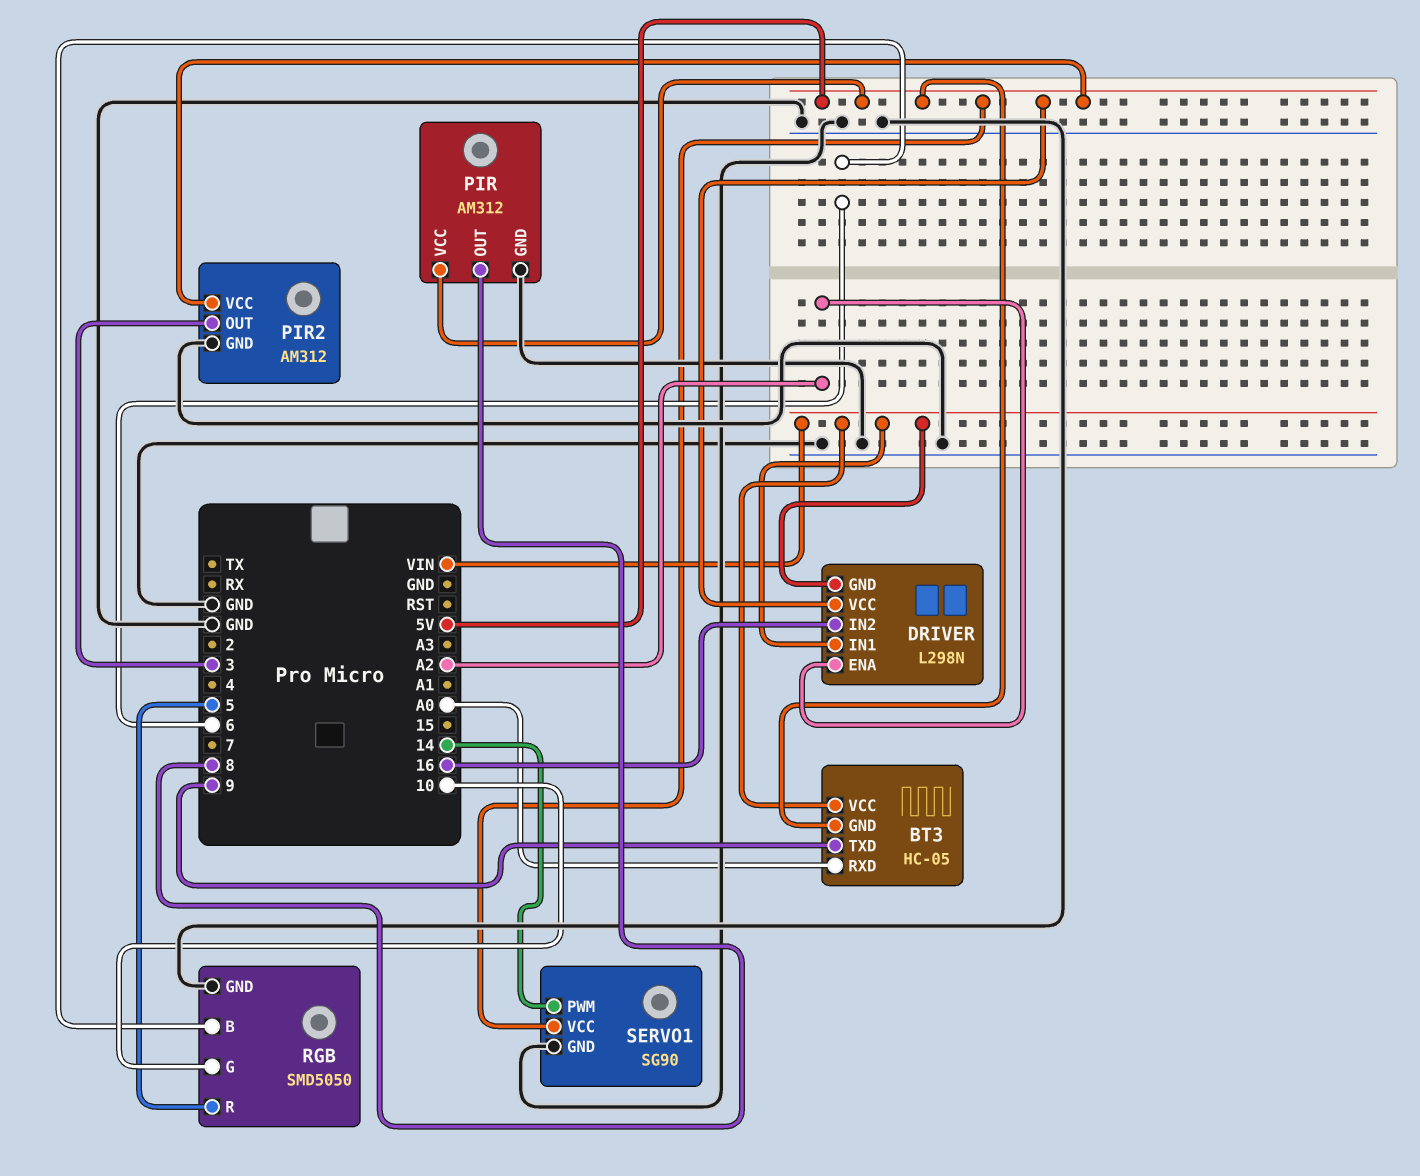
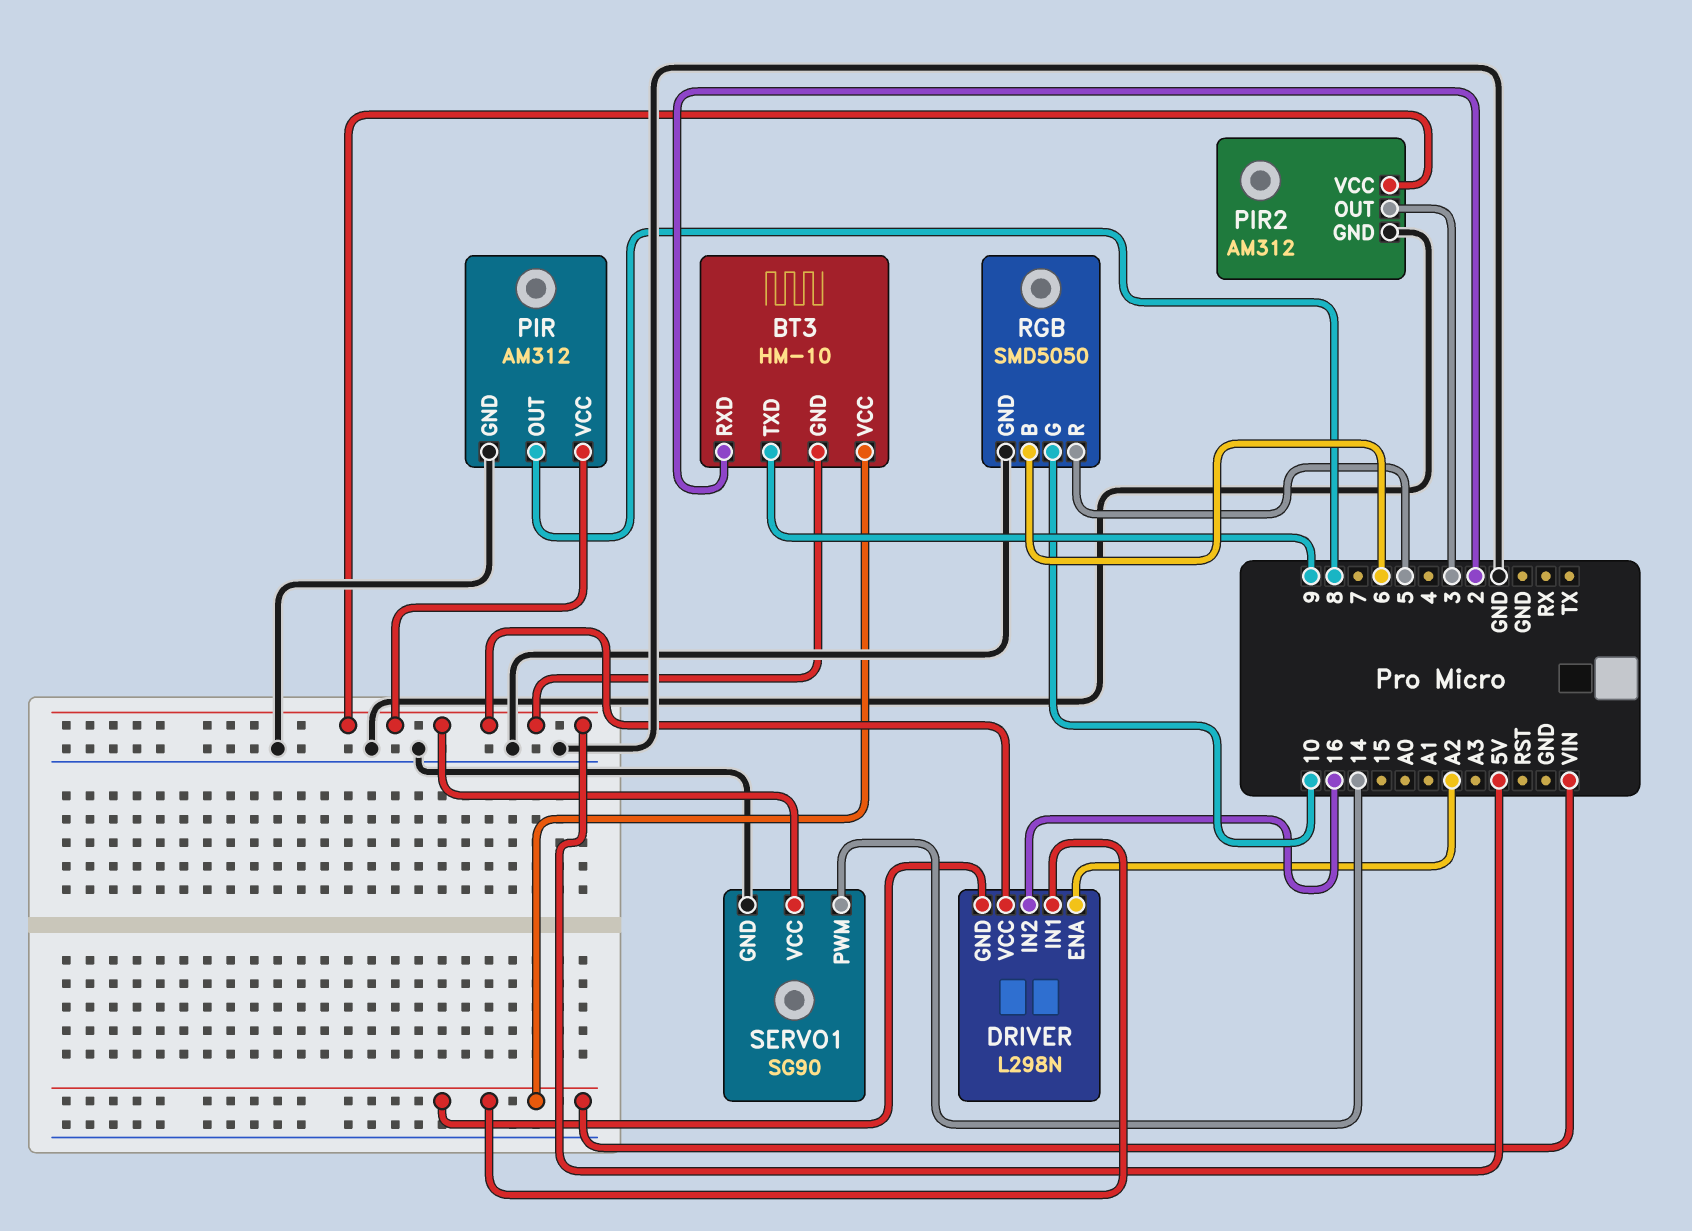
BT3: HC-05 -> HM-10
BT3 pin RXD: A0 -> 2

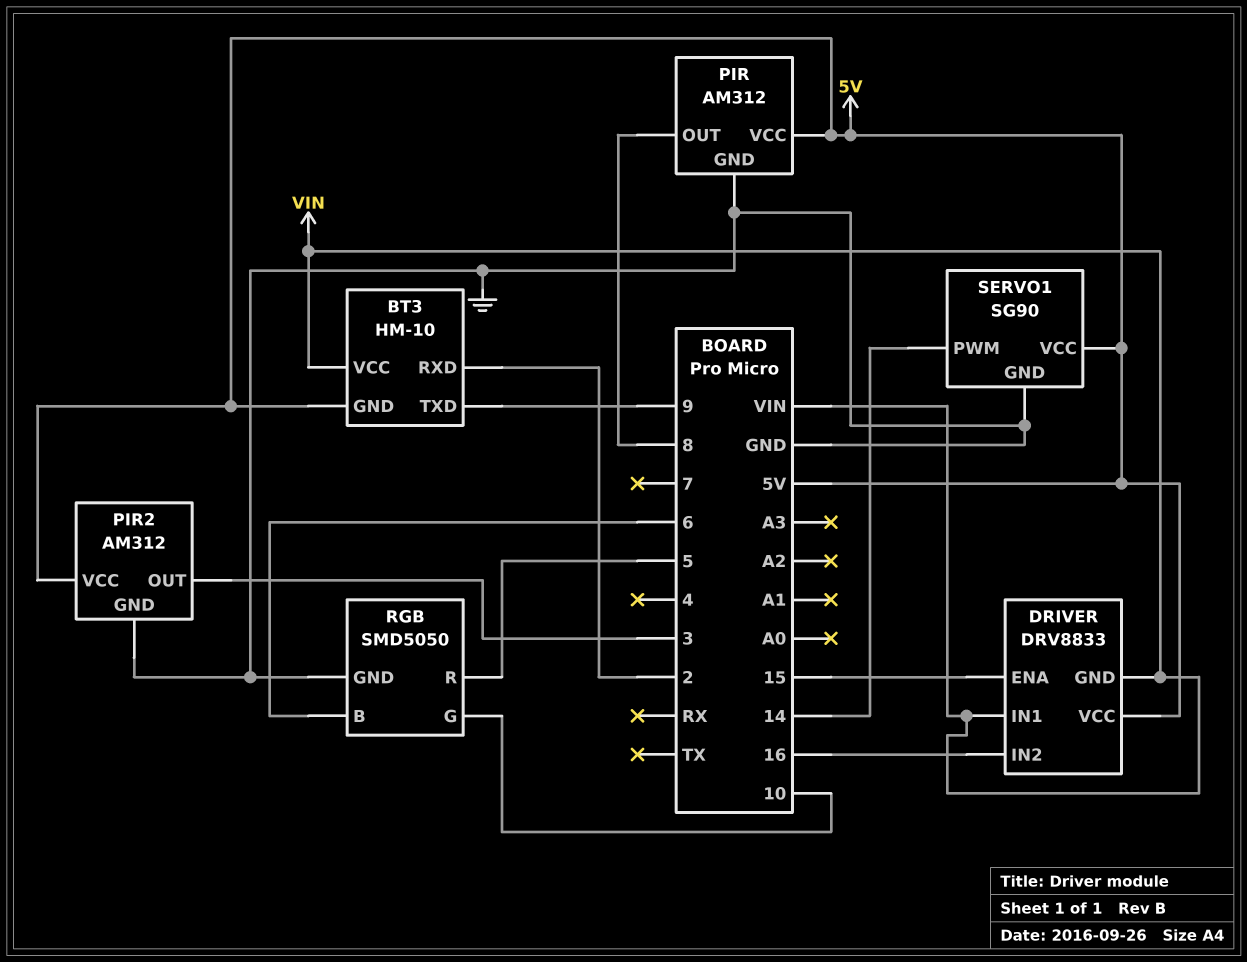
DRIVER: L298N -> DRV8833
DRIVER pin ENA: A2 -> 15

